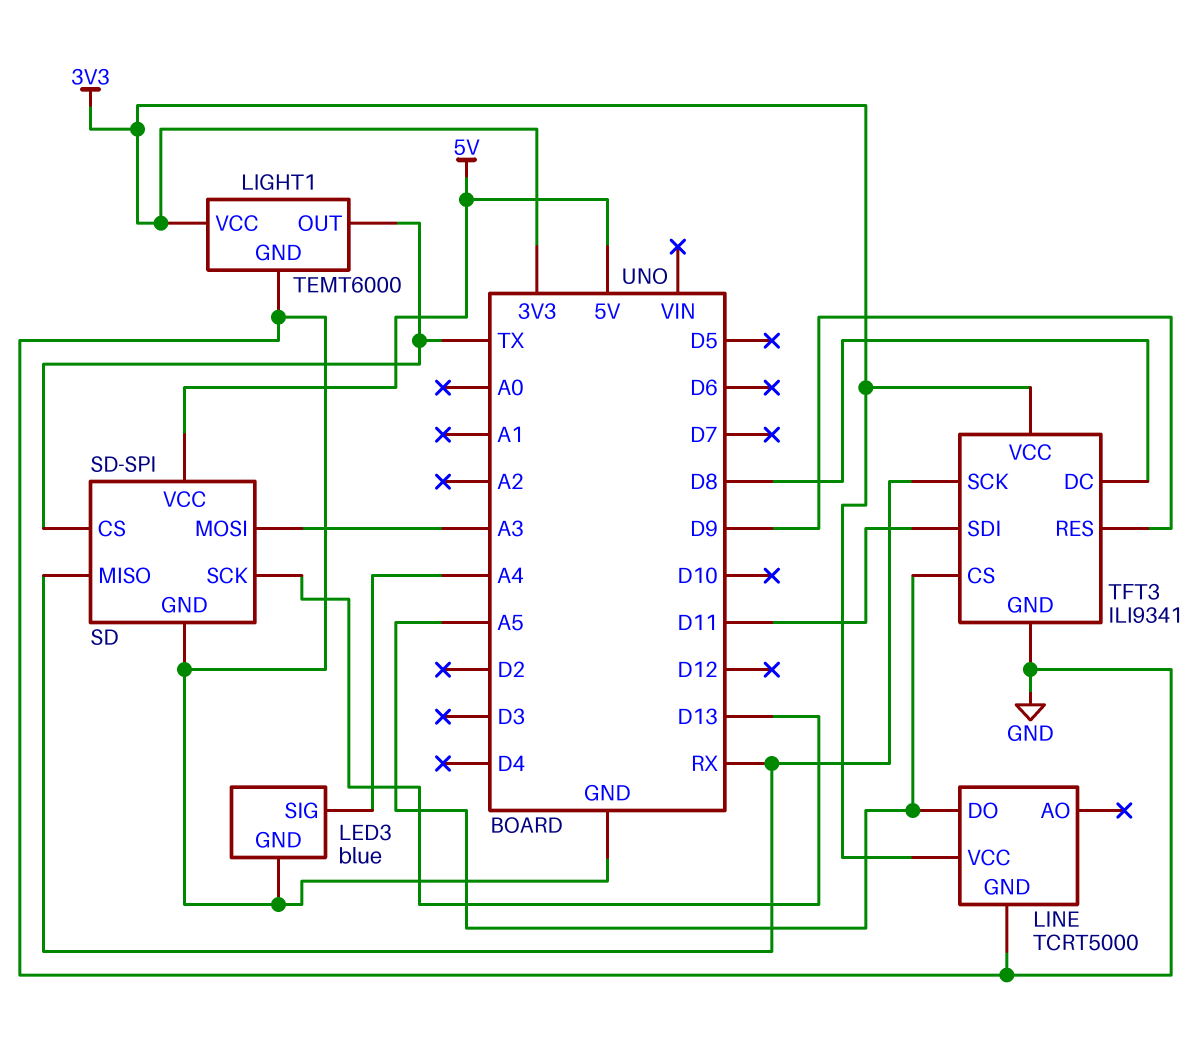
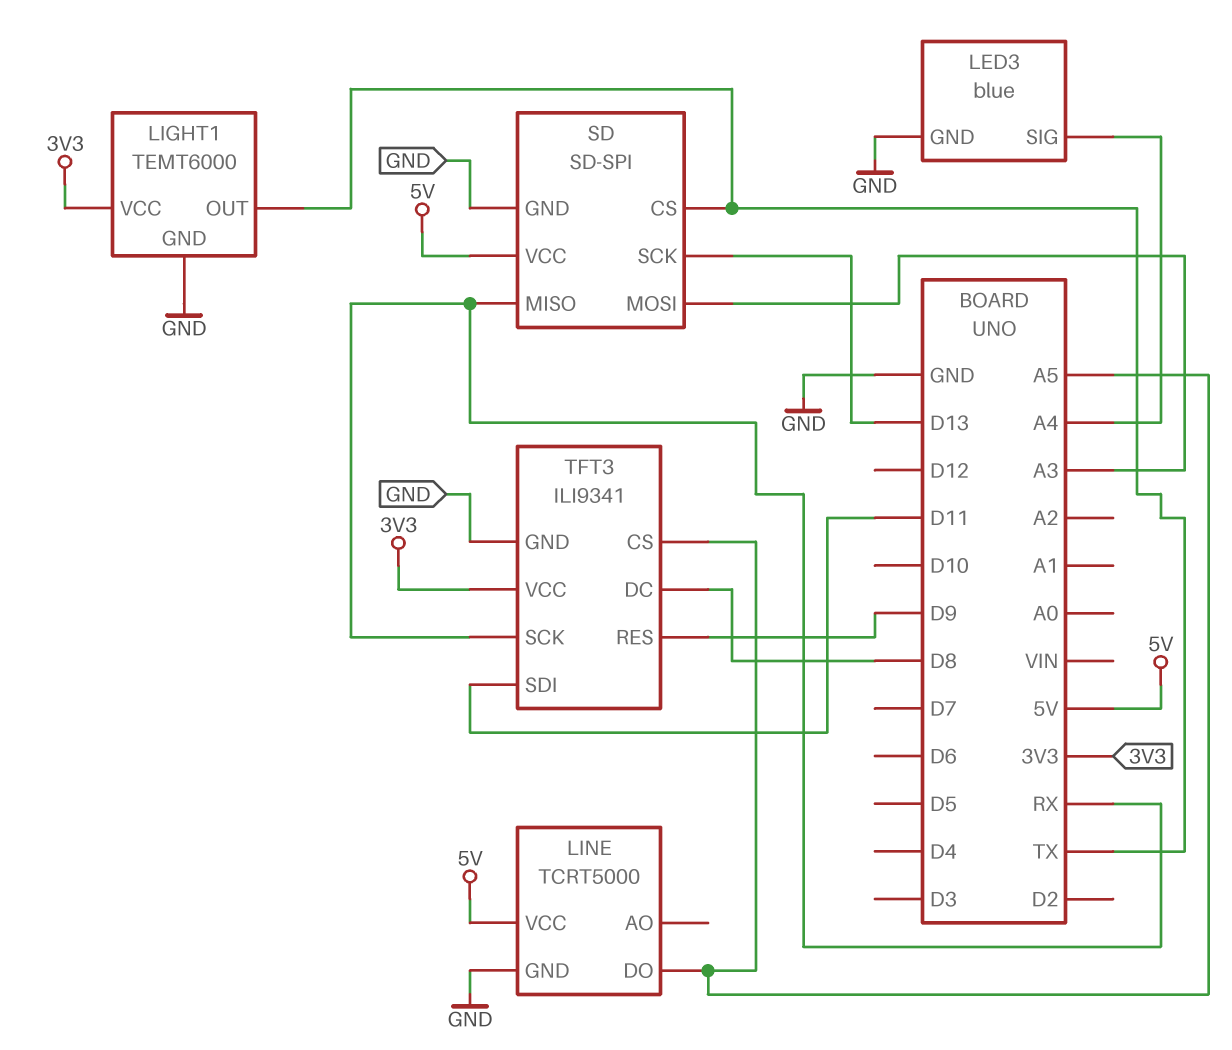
LINE pin VCC: 3V3 -> 5V

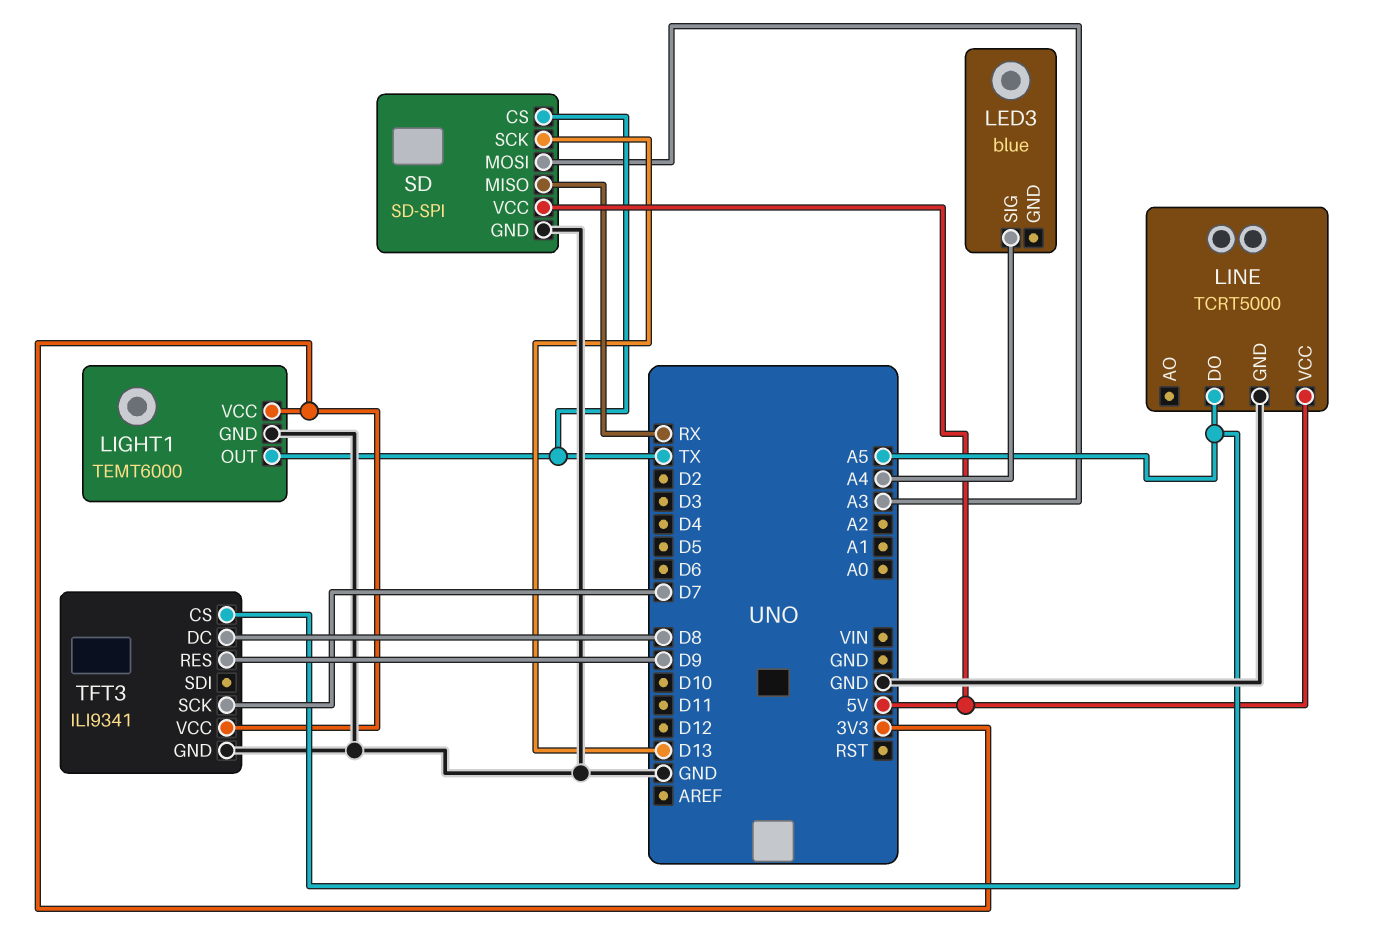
LED3 pin GND: GND -> none
TFT3 pin SCK: RX -> D7
TFT3 pin SDI: D11 -> none

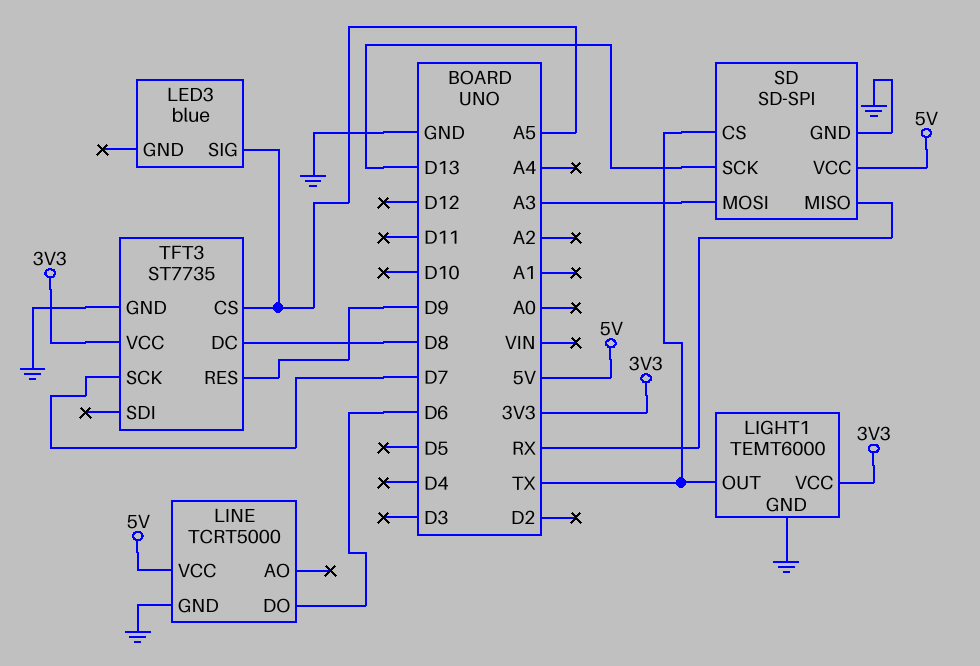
LED3 pin SIG: A4 -> A5
LINE pin DO: A5 -> D6
TFT3: ILI9341 -> ST7735

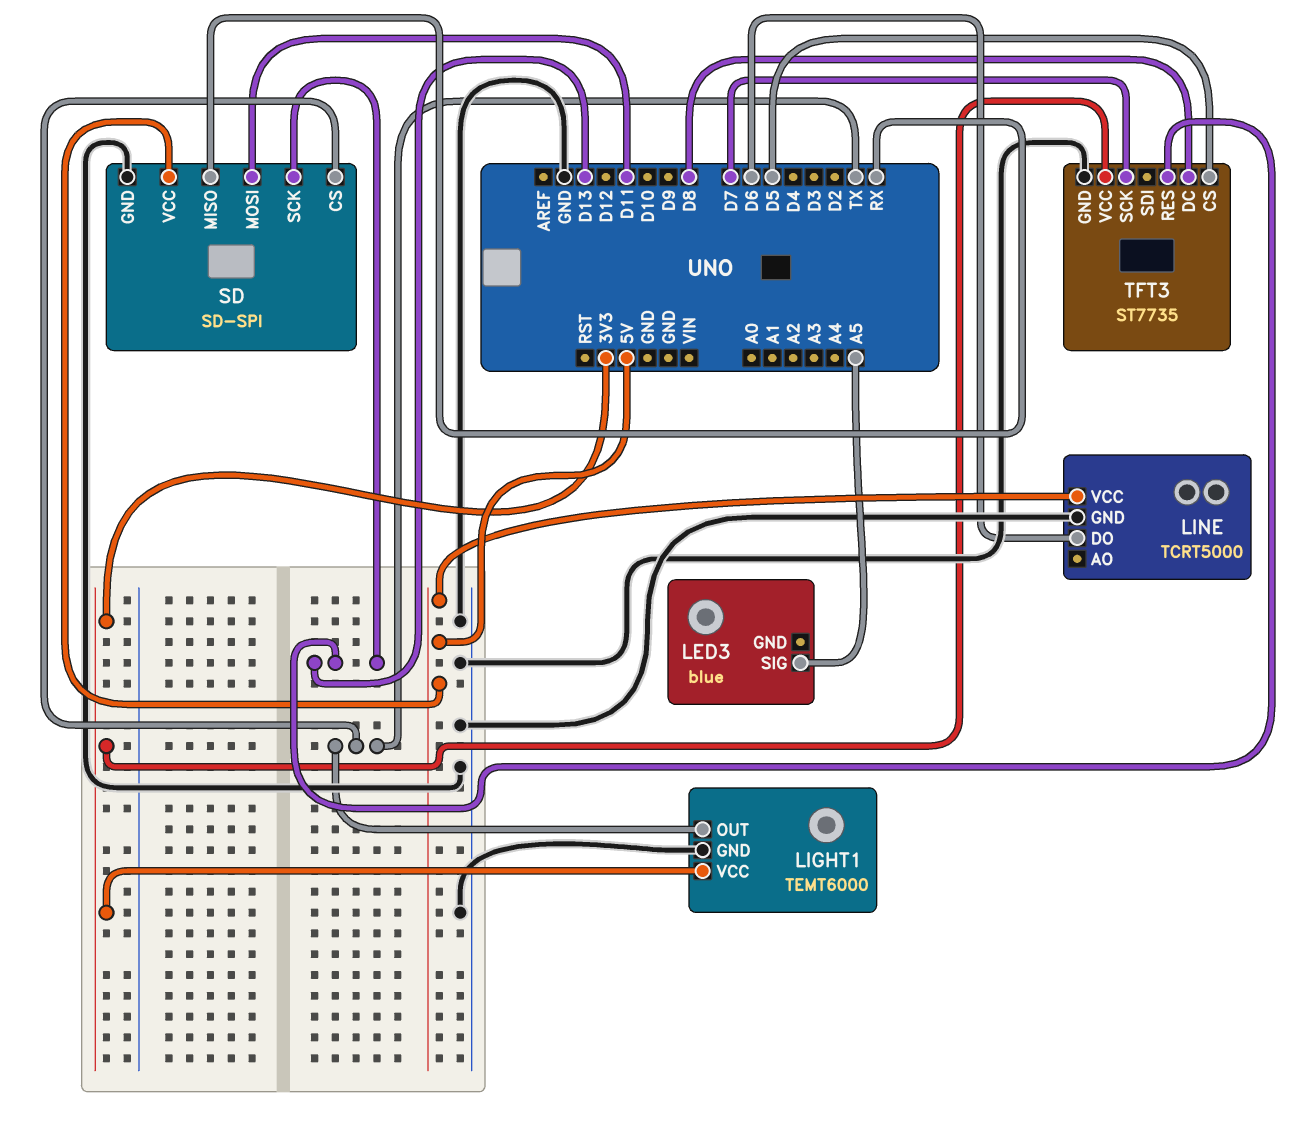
SD pin MOSI: A3 -> D11
TFT3 pin CS: A5 -> D5
TFT3 pin RES: D9 -> D13

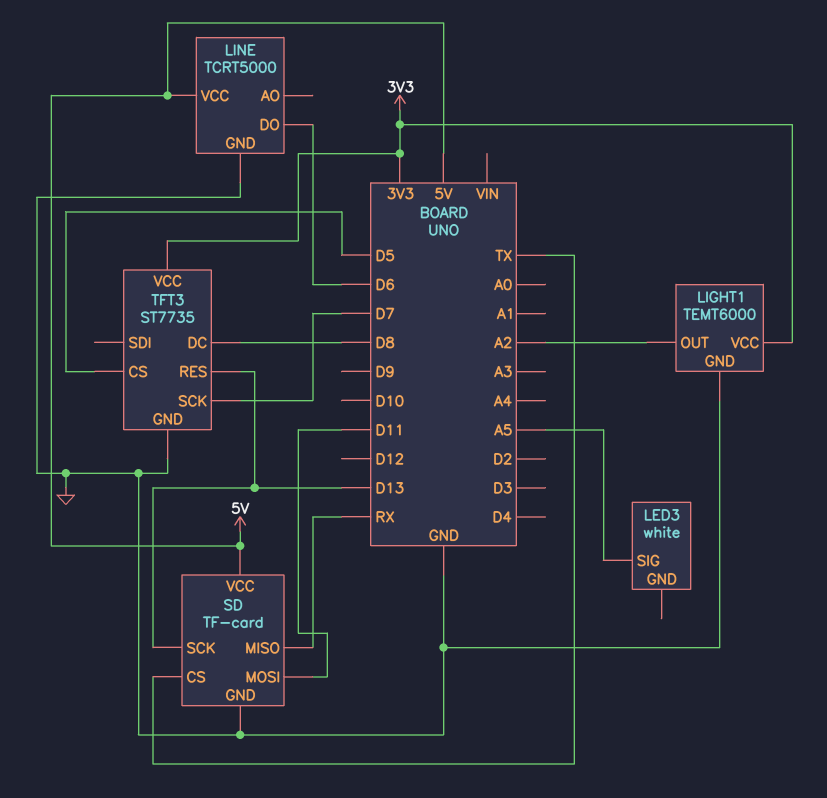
LED3: blue -> white
LIGHT1 pin OUT: TX -> A2
SD: SD-SPI -> TF-card

